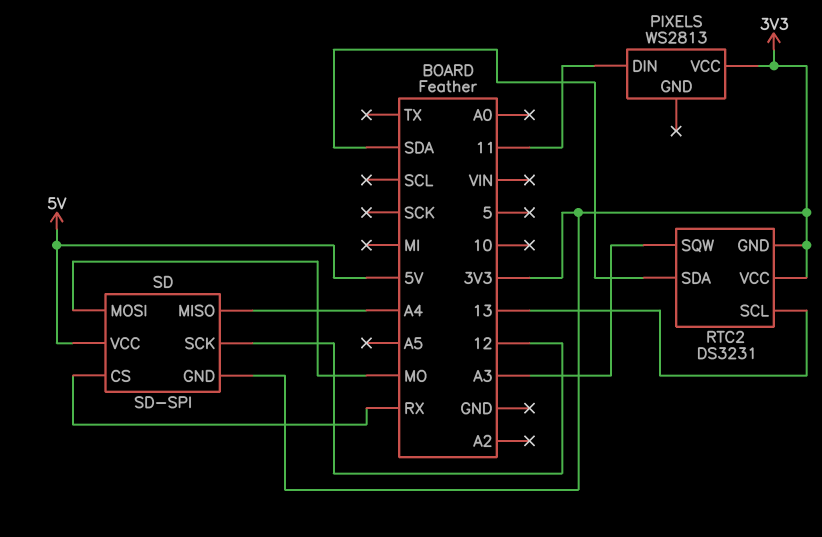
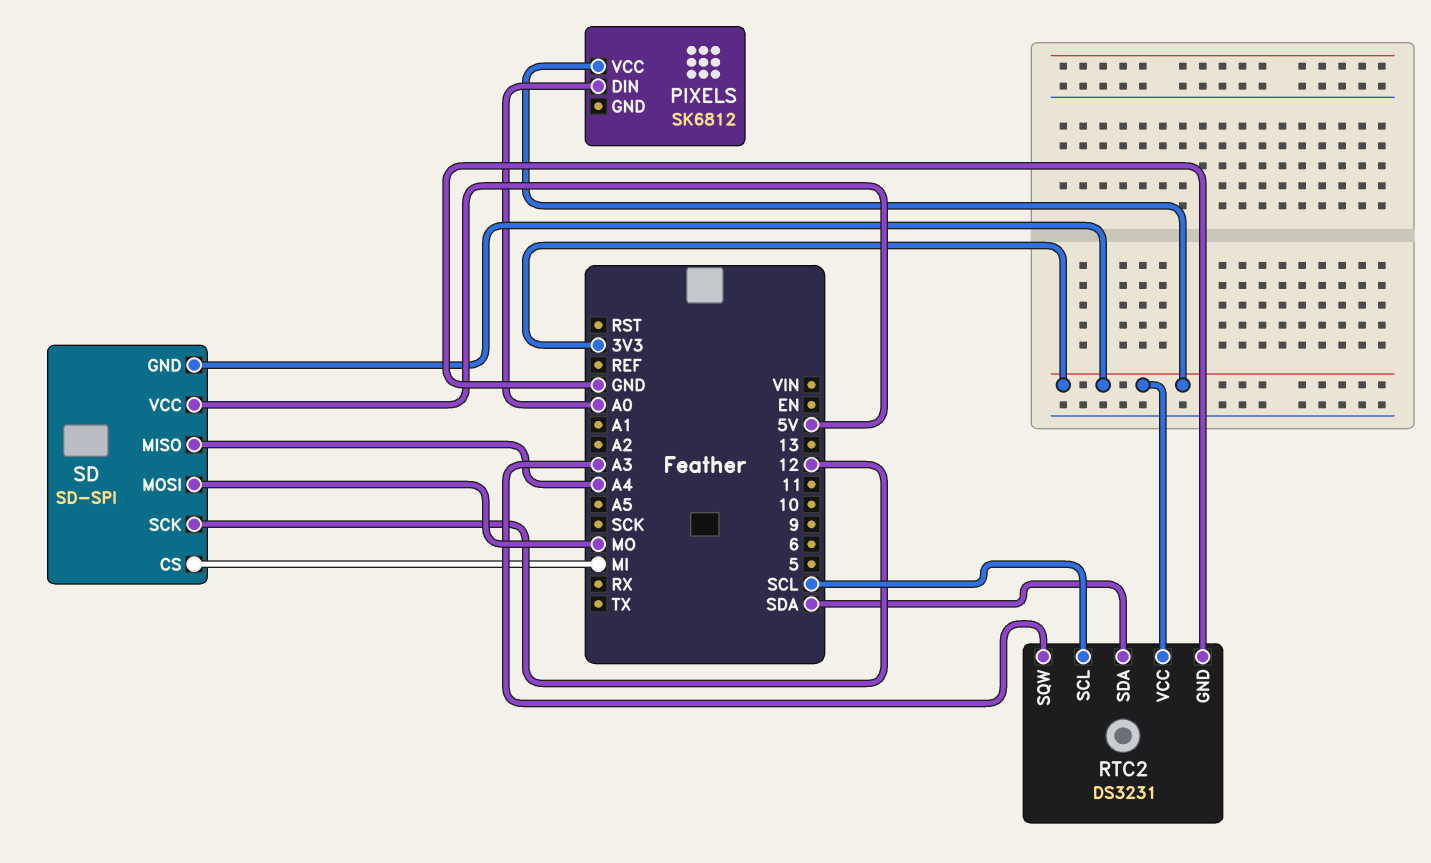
PIXELS: WS2813 -> SK6812
PIXELS pin DIN: 11 -> A0
RTC2 pin GND: 3V3 -> GND
RTC2 pin SCL: 13 -> SCL
SD pin CS: RX -> MI

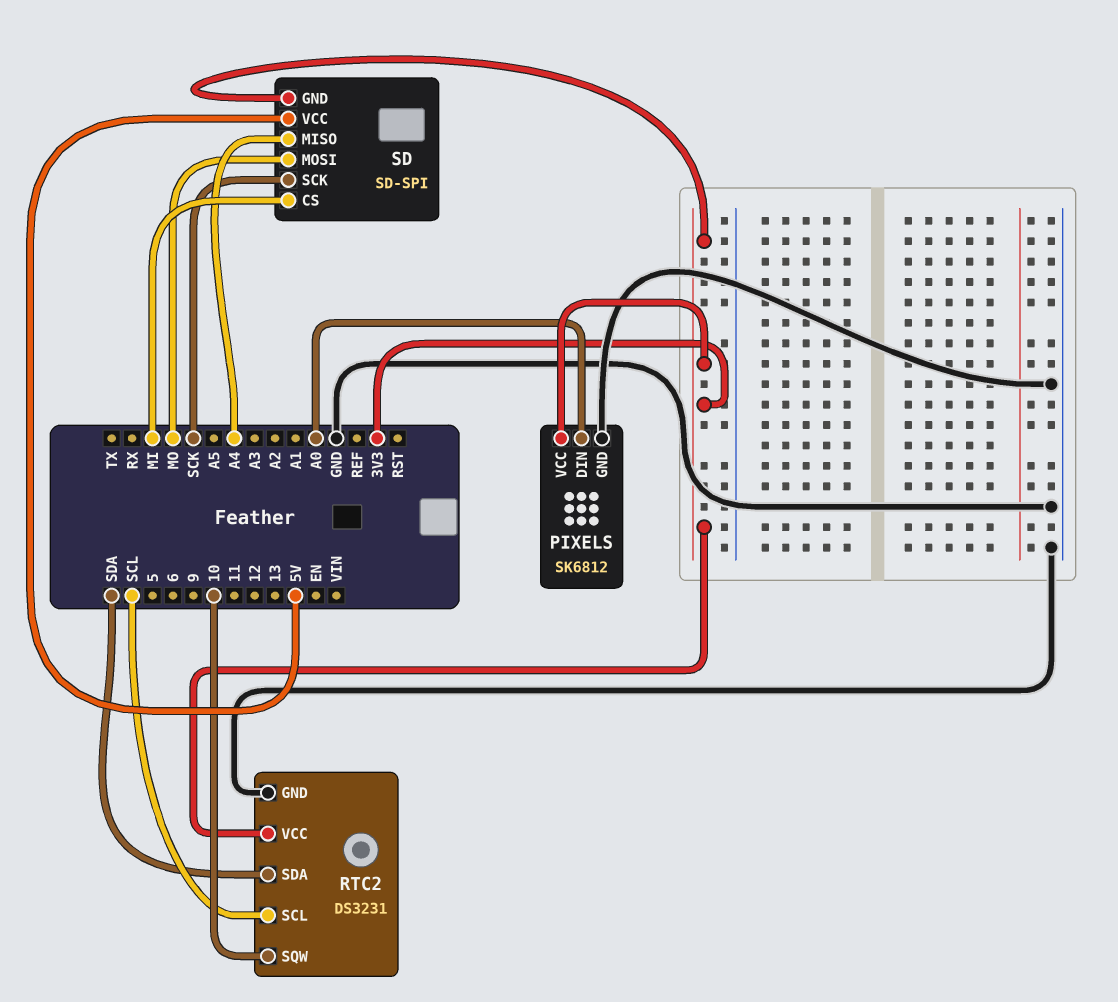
PIXELS pin GND: none -> GND
RTC2 pin SQW: A3 -> 10
SD pin SCK: 12 -> SCK

